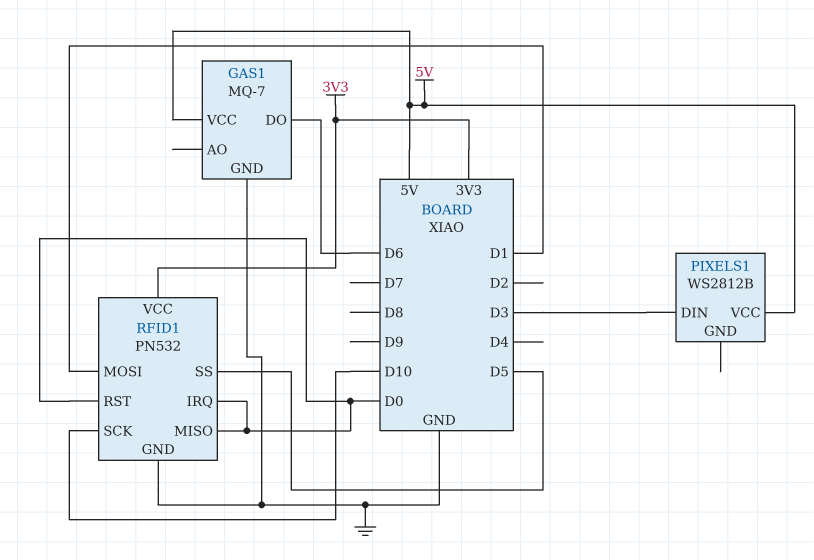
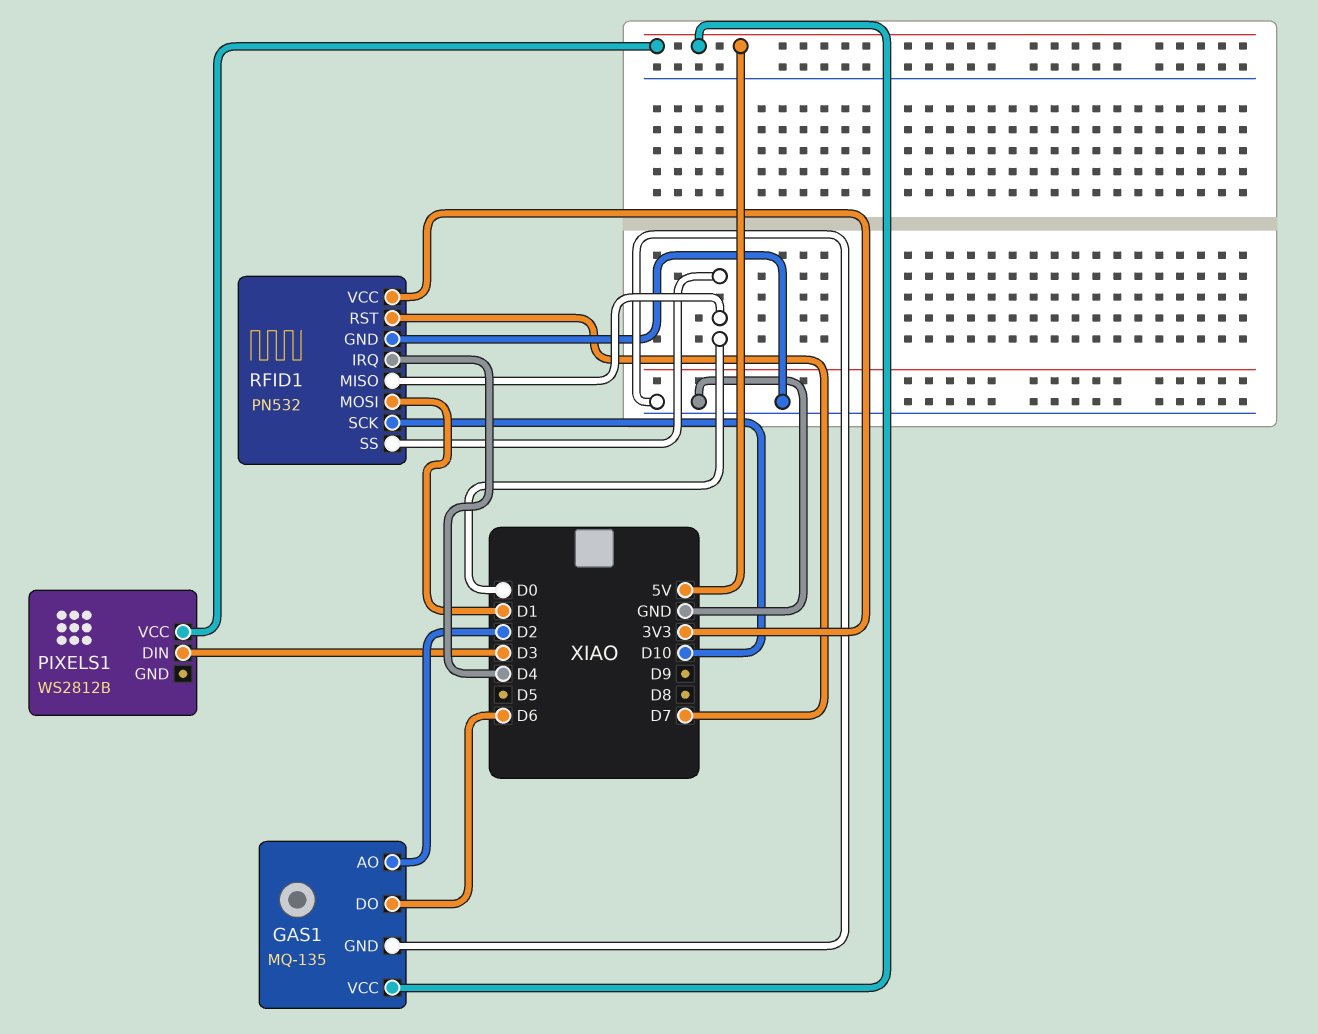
GAS1: MQ-7 -> MQ-135
GAS1 pin AO: none -> D2
RFID1 pin IRQ: D0 -> D4
RFID1 pin RST: D0 -> D7
RFID1 pin SS: D5 -> D0

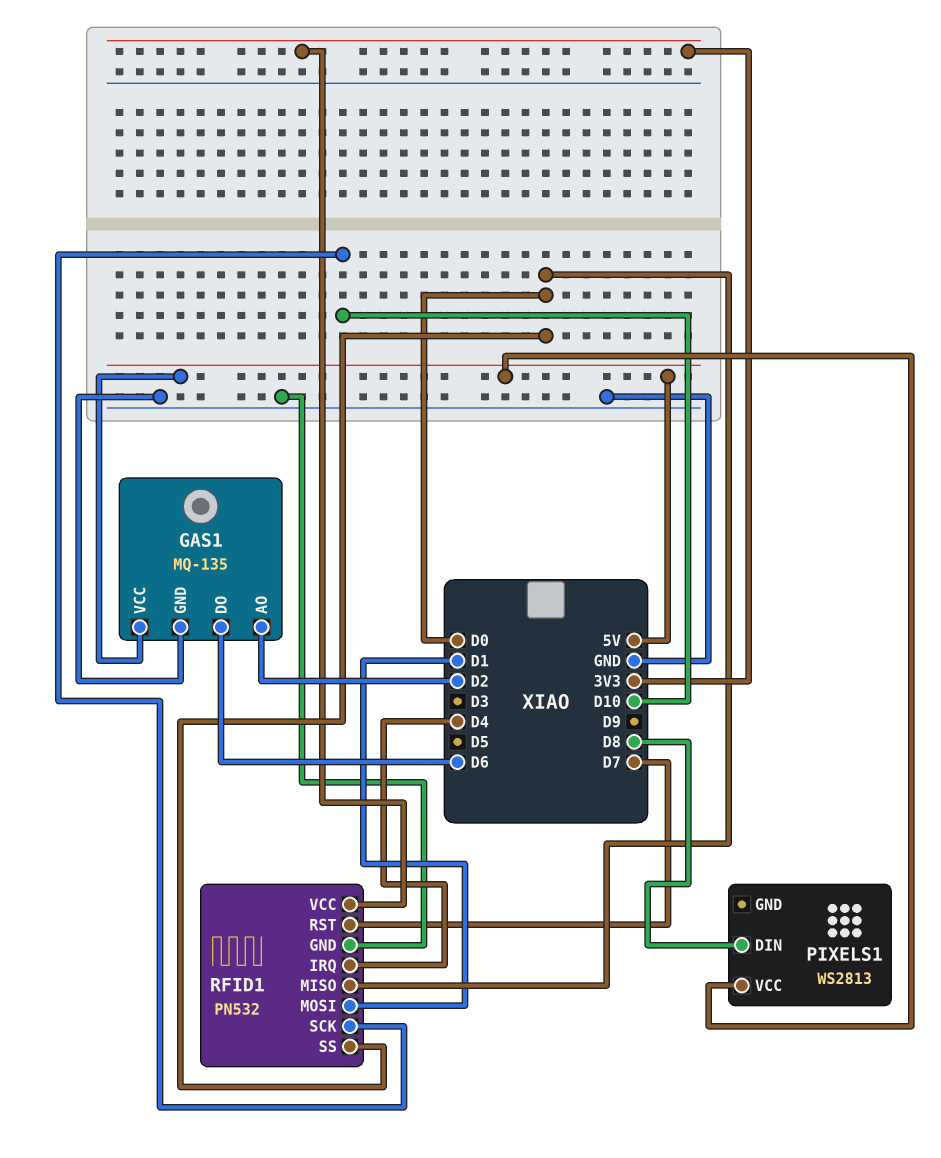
PIXELS1: WS2812B -> WS2813
PIXELS1 pin DIN: D3 -> D8

